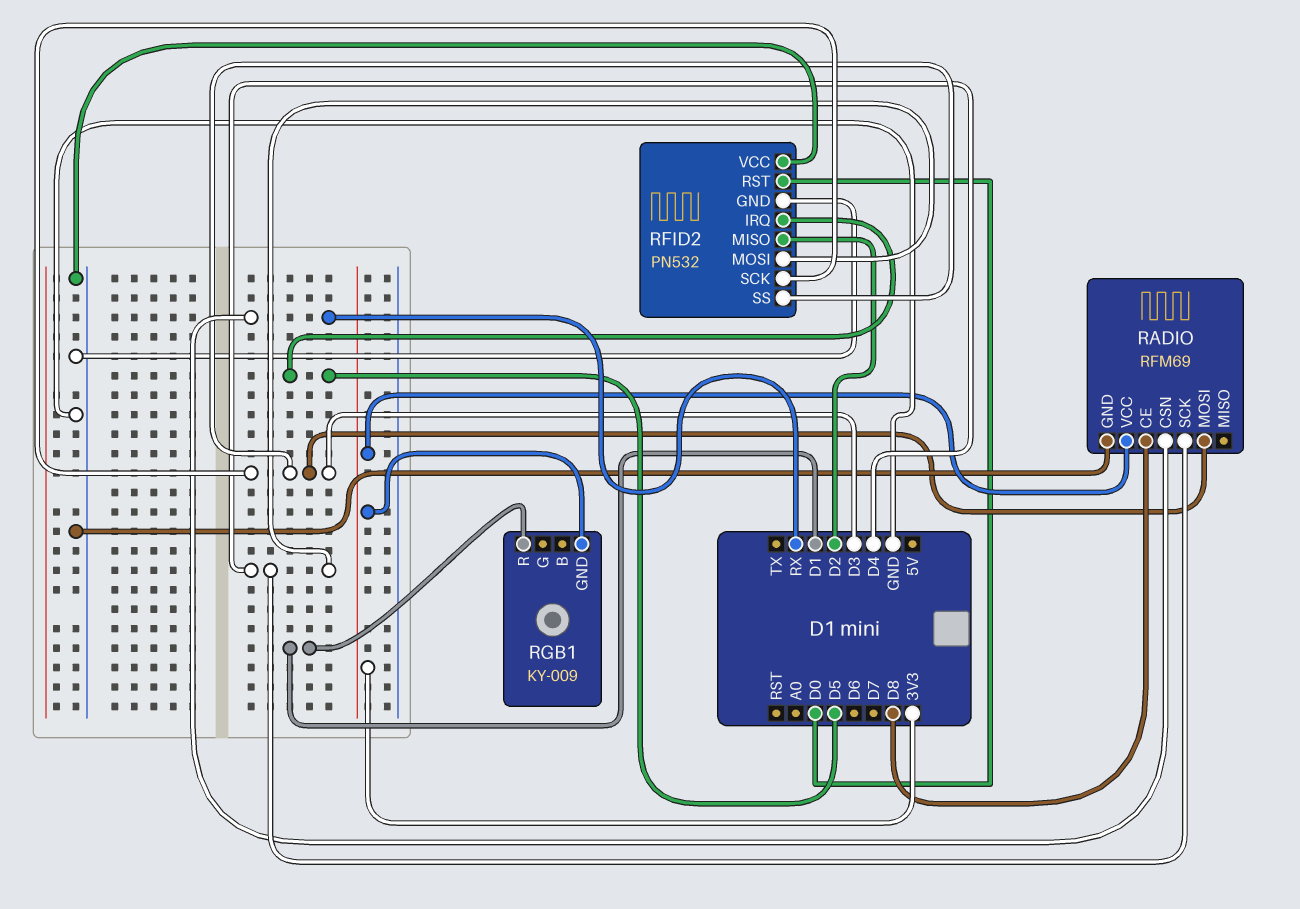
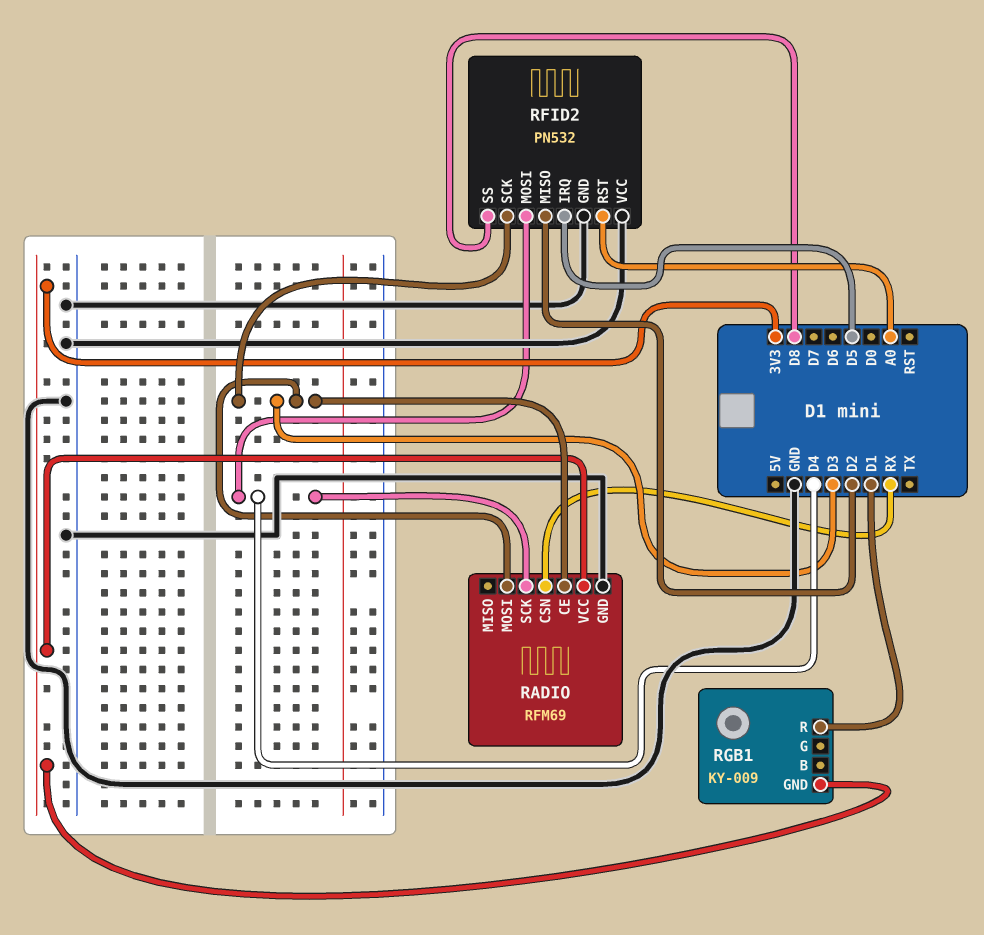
RADIO pin CE: D8 -> D3
RFID2 pin RST: D0 -> A0
RFID2 pin SS: D3 -> D8

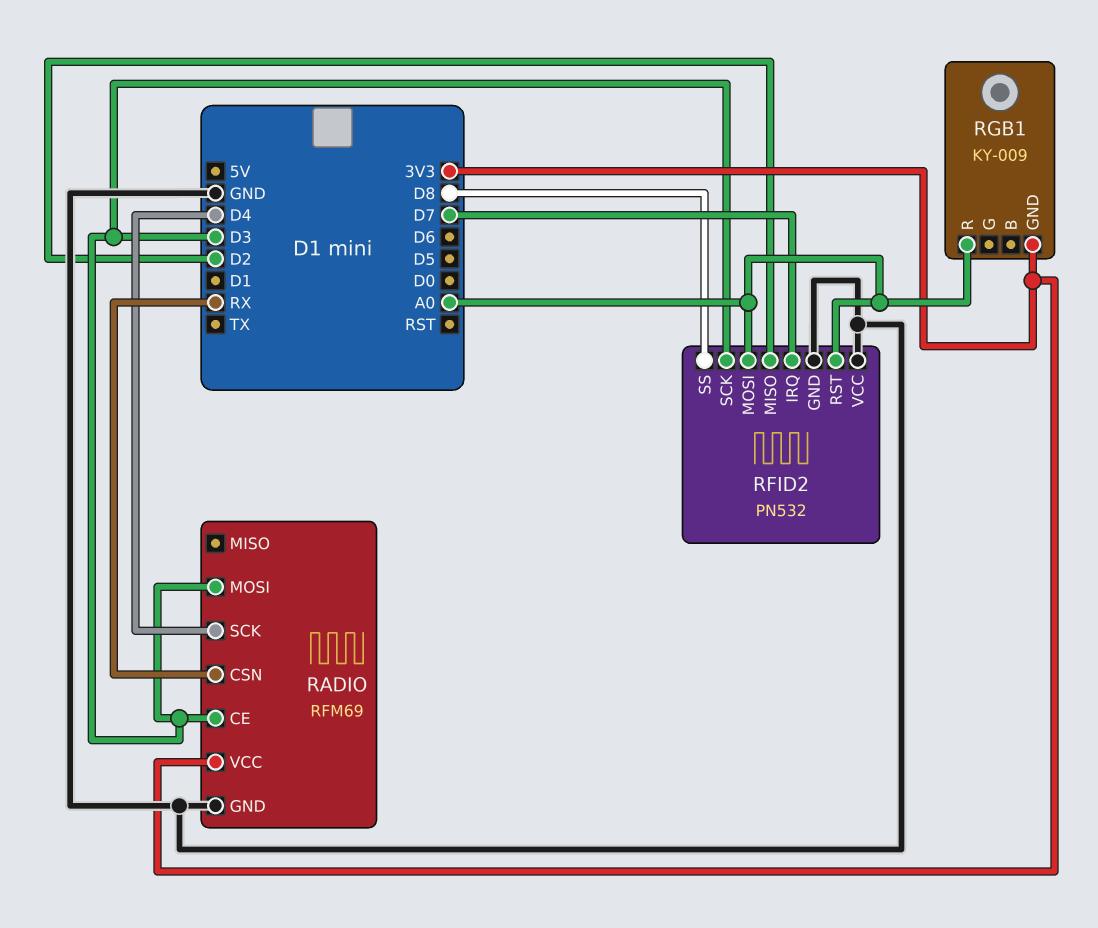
RFID2 pin IRQ: D5 -> D7
RFID2 pin MOSI: D4 -> A0
RGB1 pin R: D1 -> A0

